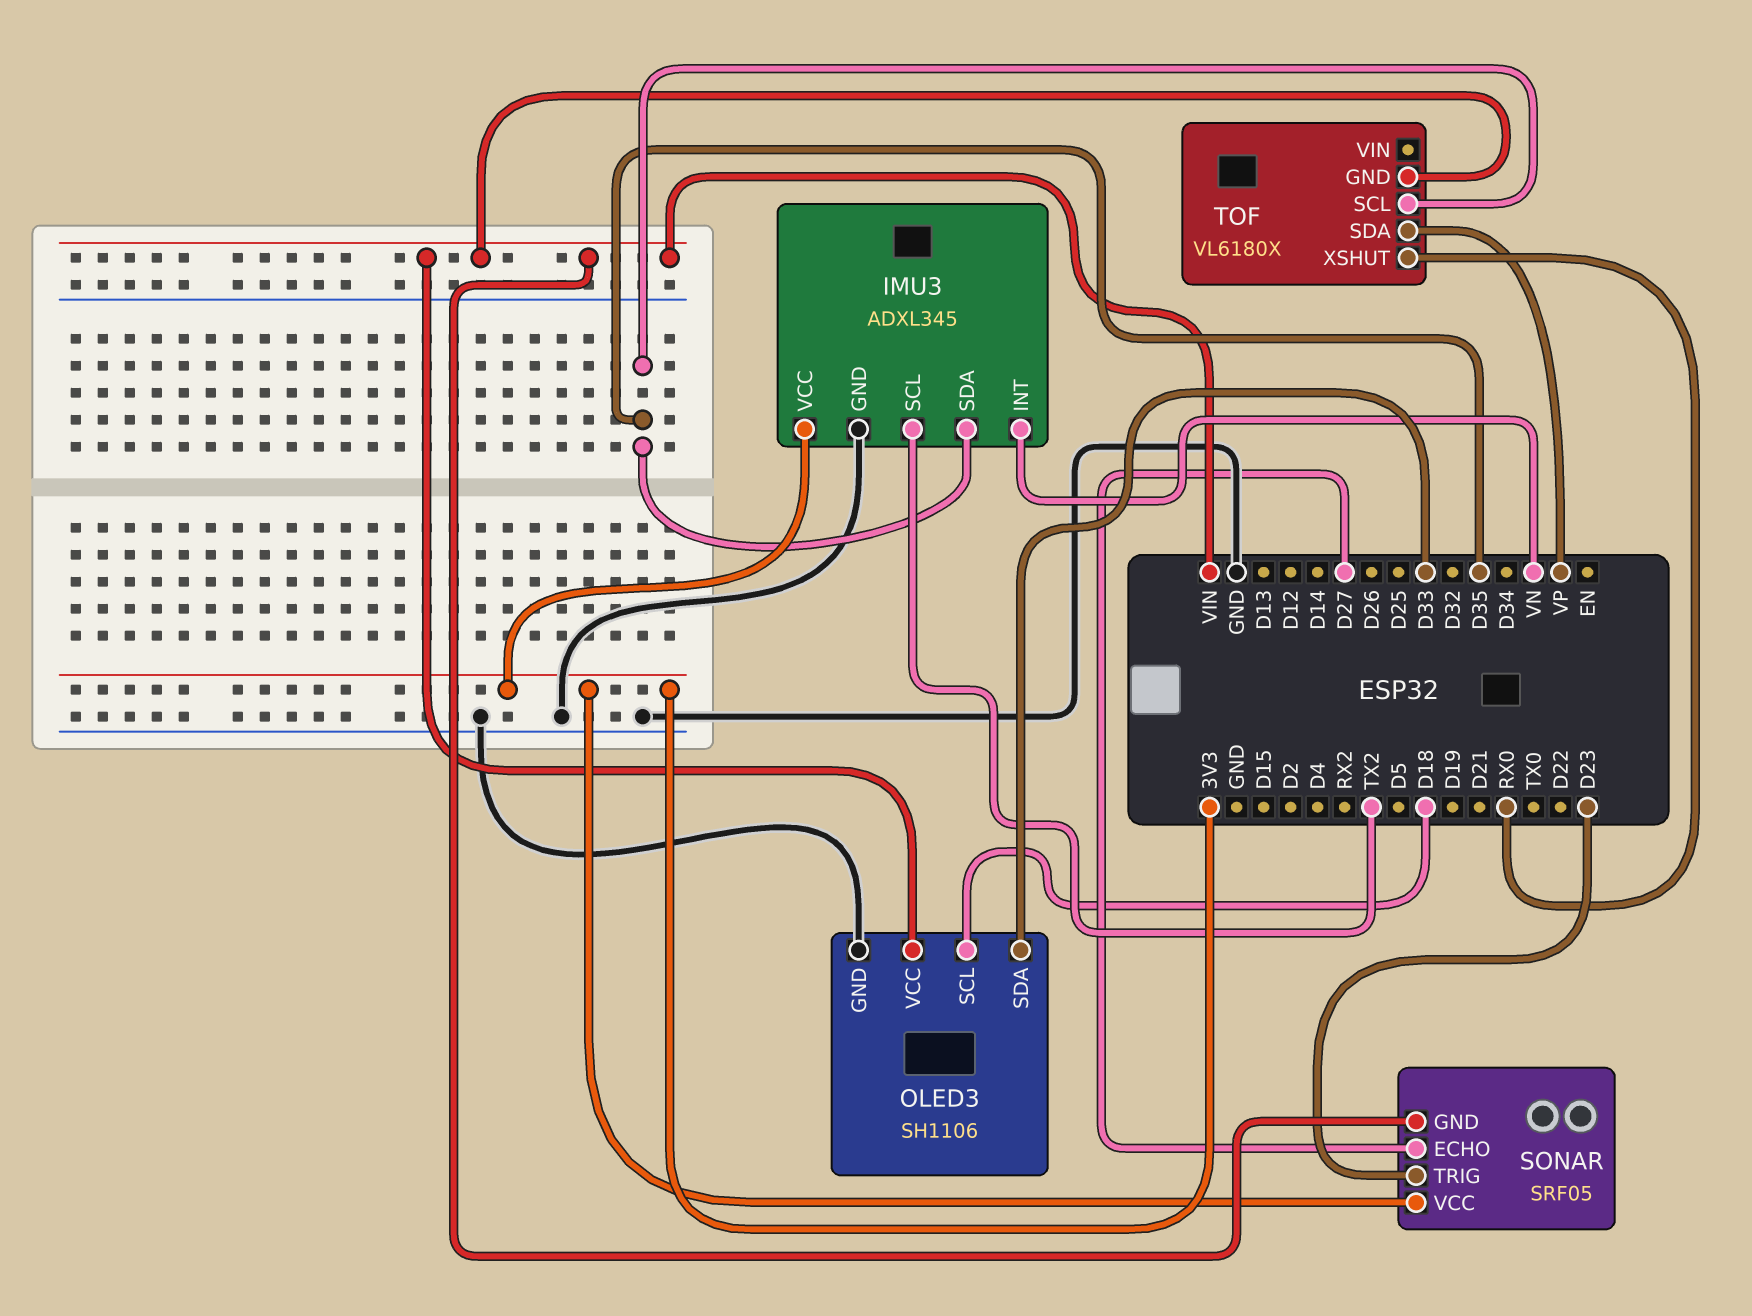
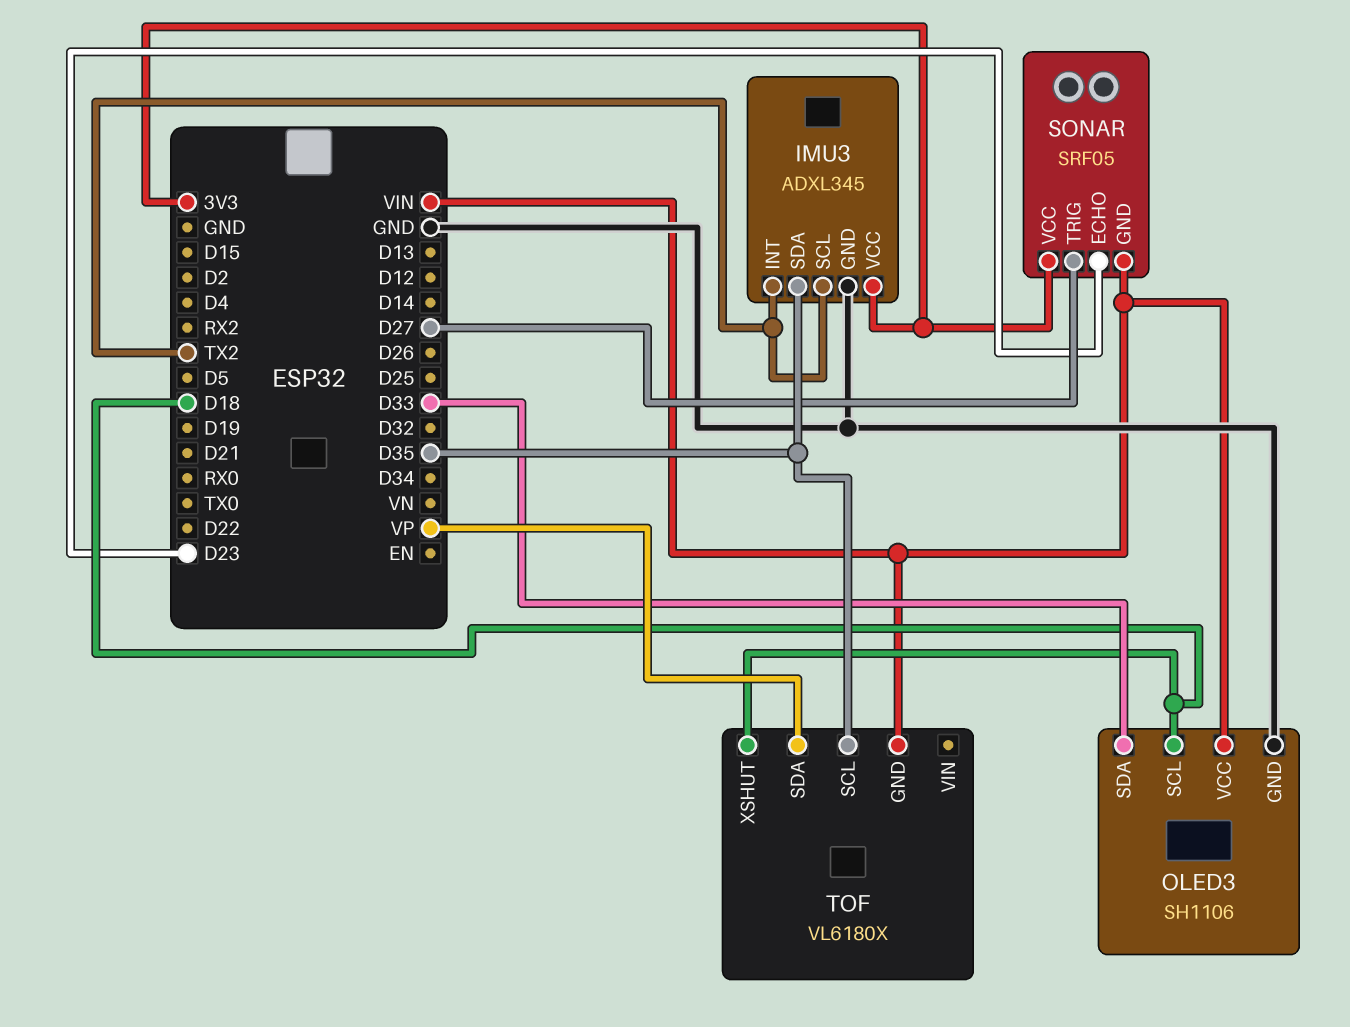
IMU3 pin INT: VN -> TX2
SONAR pin ECHO: D27 -> D23
SONAR pin TRIG: D23 -> D27
TOF pin XSHUT: RX0 -> D18

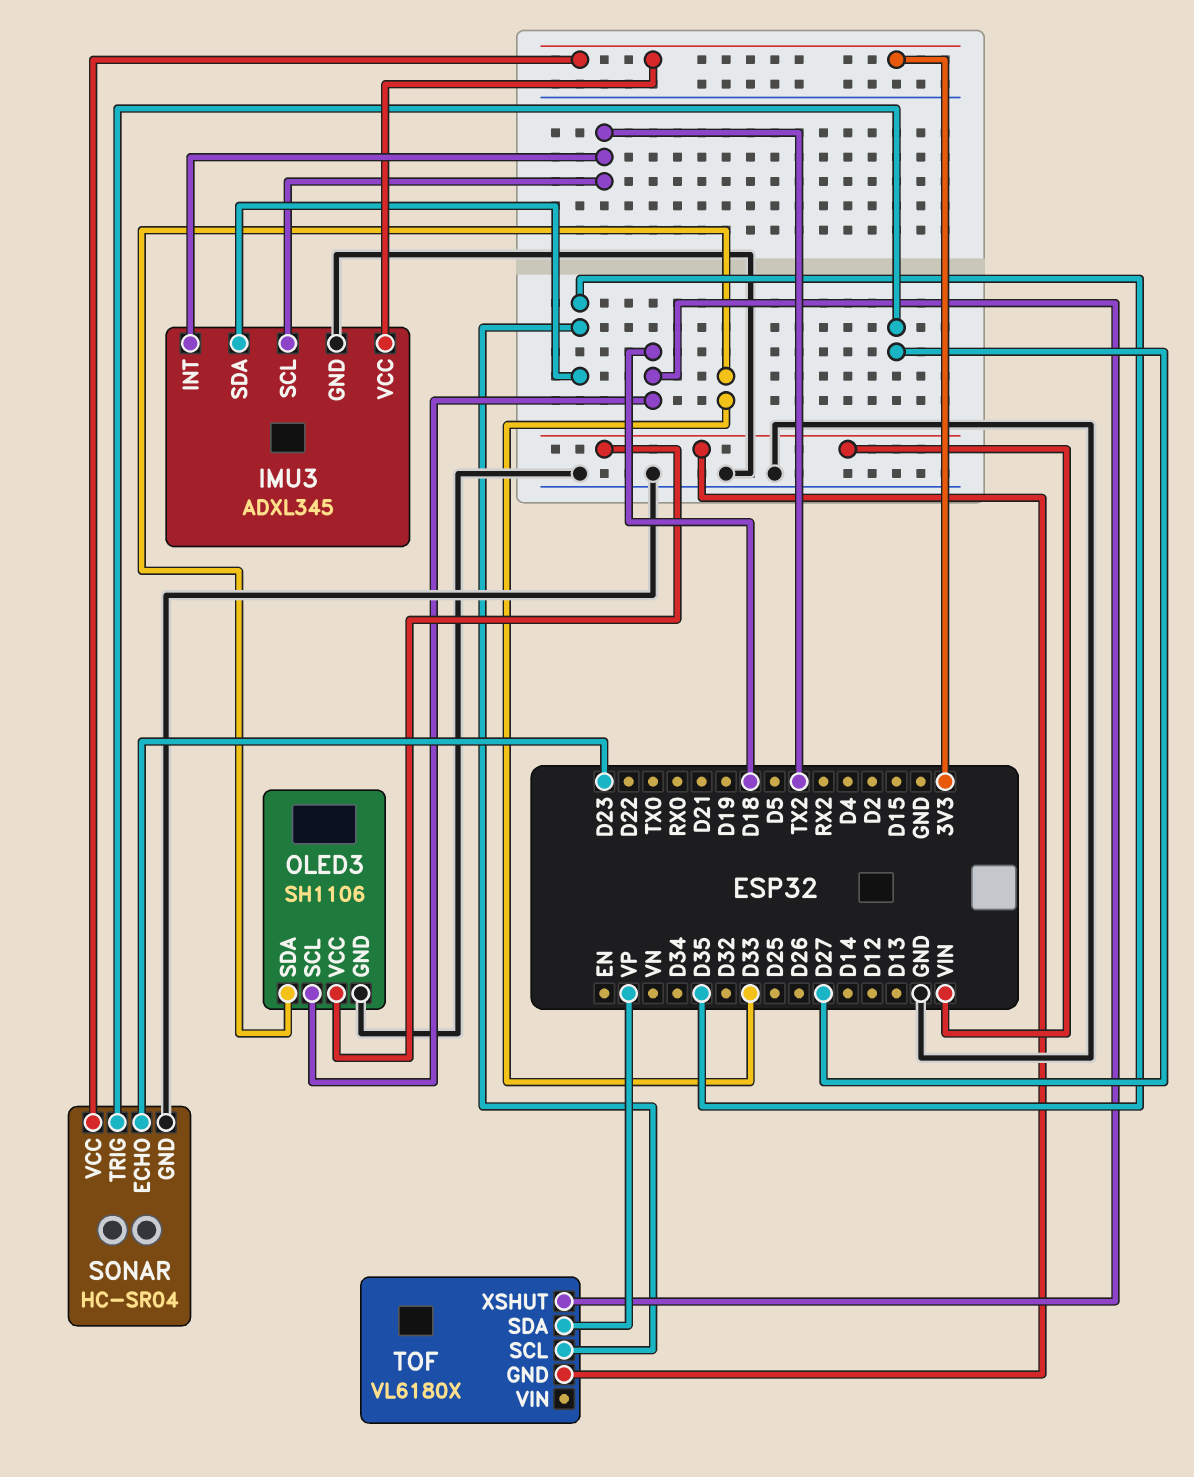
SONAR: SRF05 -> HC-SR04
SONAR pin GND: VIN -> GND

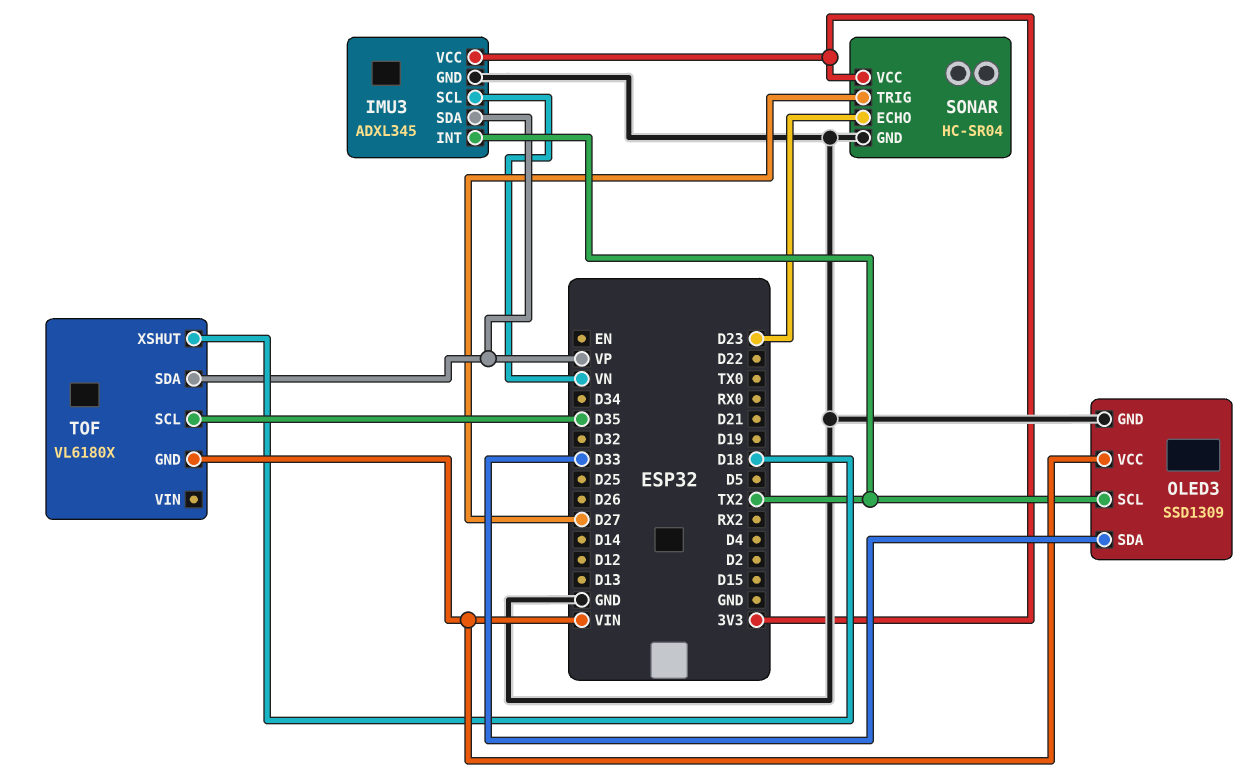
IMU3 pin SCL: TX2 -> VN
IMU3 pin SDA: D35 -> VP
OLED3: SH1106 -> SSD1309
OLED3 pin SCL: D18 -> TX2

